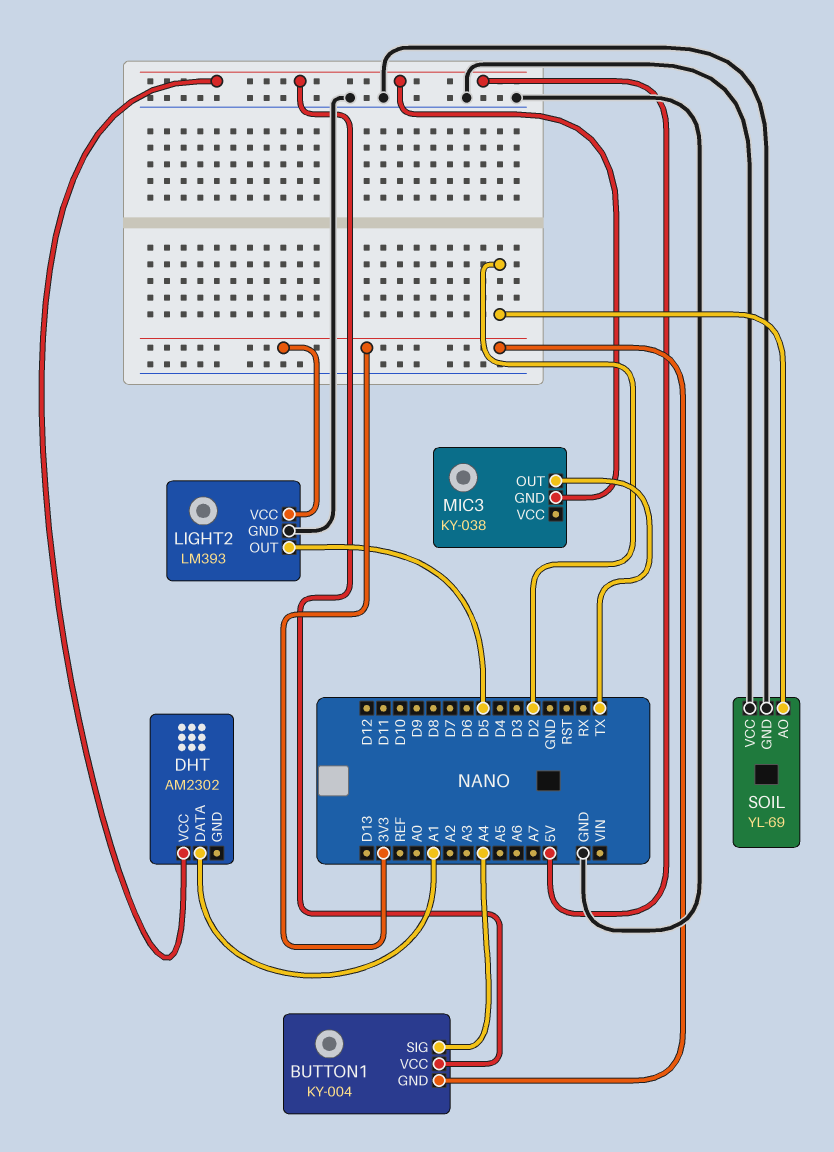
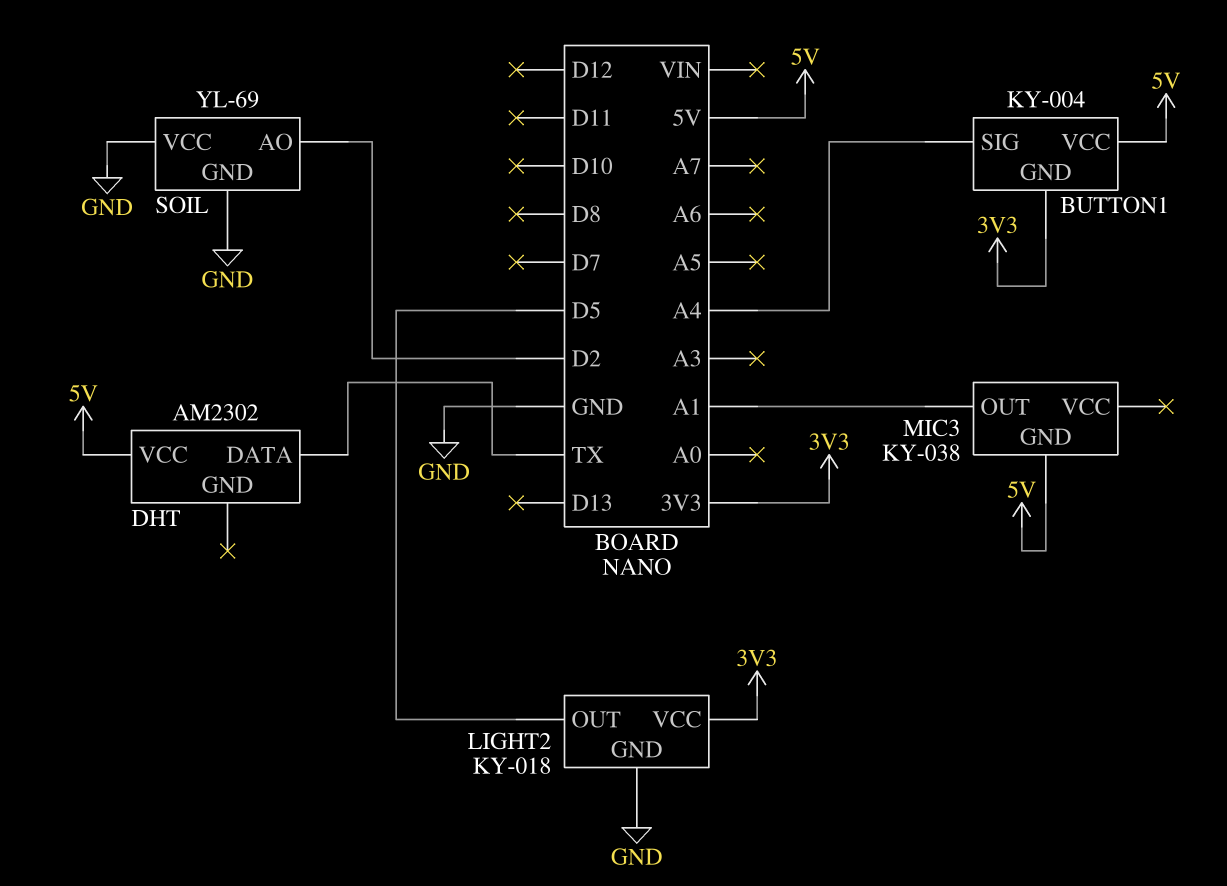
DHT pin DATA: A1 -> TX
LIGHT2: LM393 -> KY-018
MIC3 pin OUT: TX -> A1

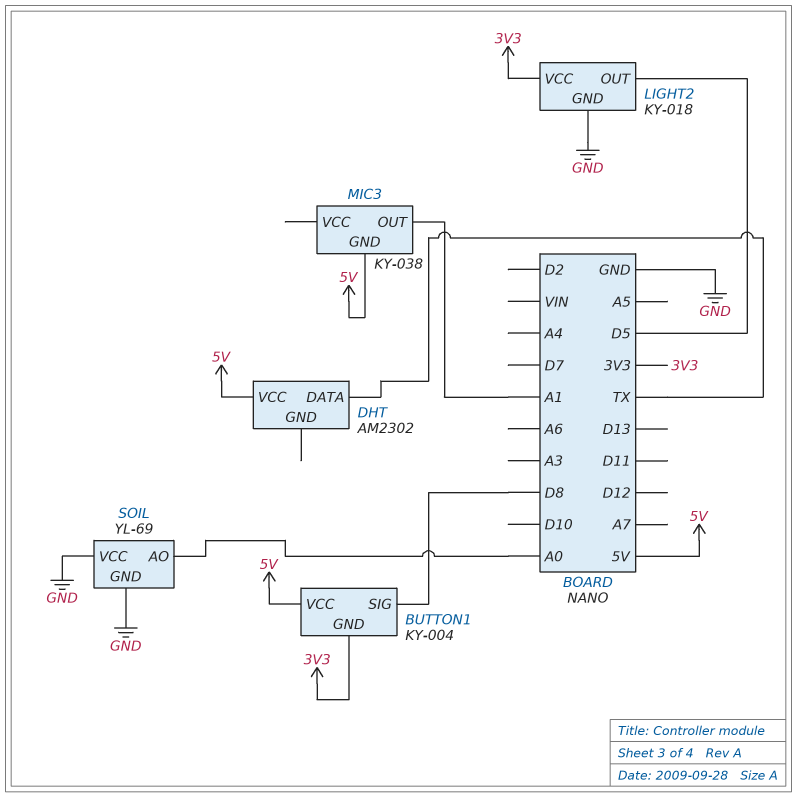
BUTTON1 pin SIG: A4 -> D8
SOIL pin AO: D2 -> A0

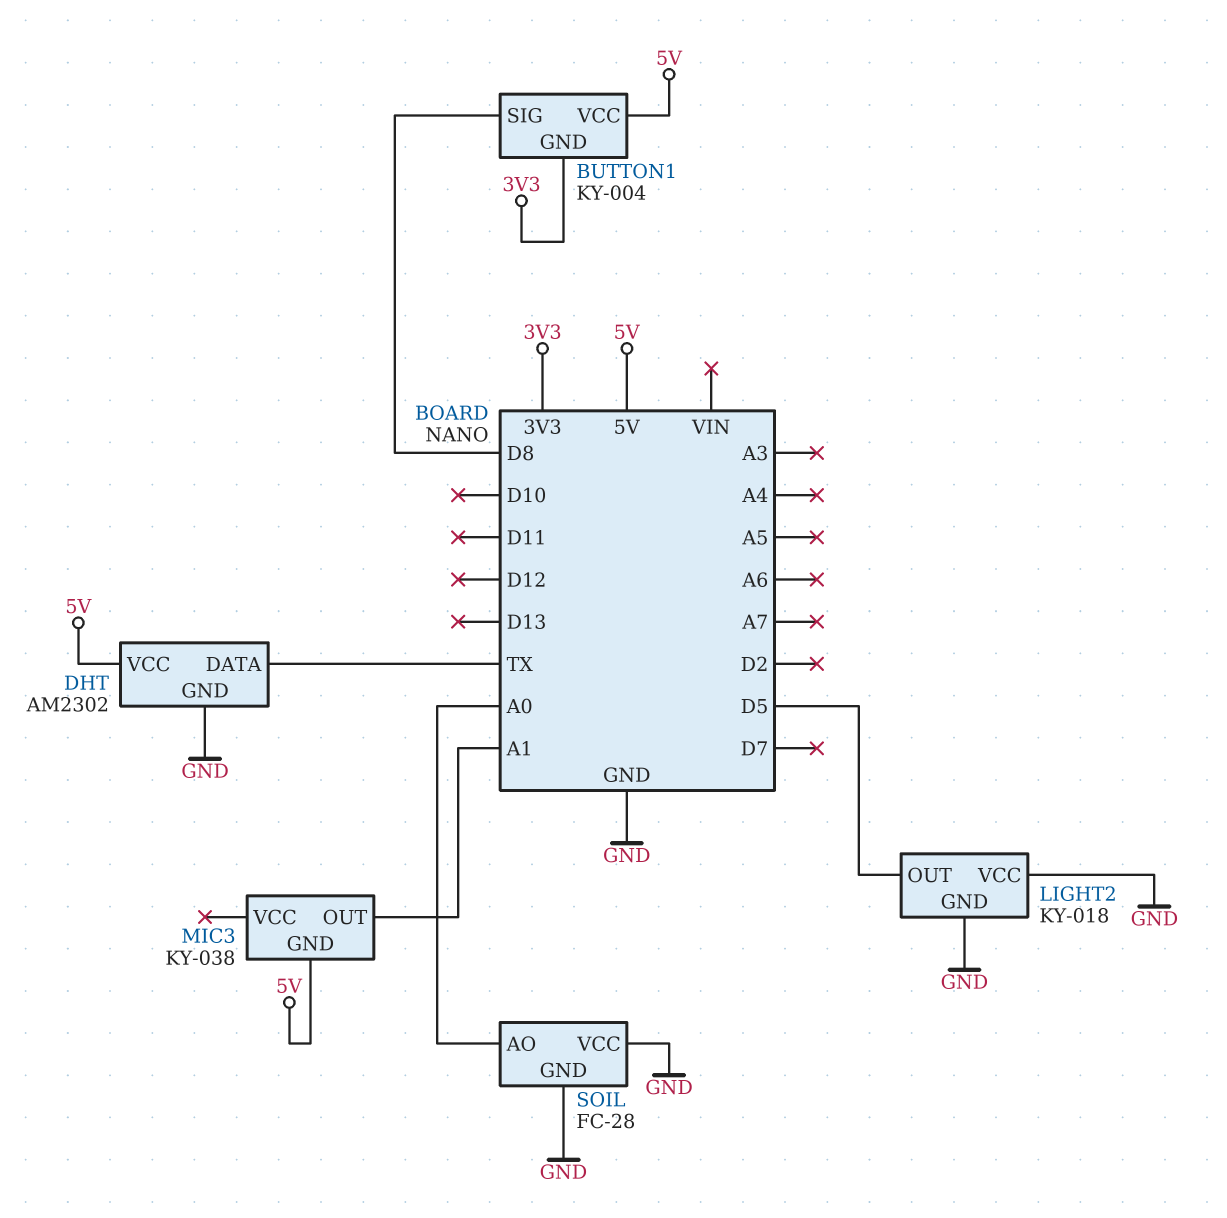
DHT pin GND: none -> GND
LIGHT2 pin VCC: 3V3 -> GND
SOIL: YL-69 -> FC-28

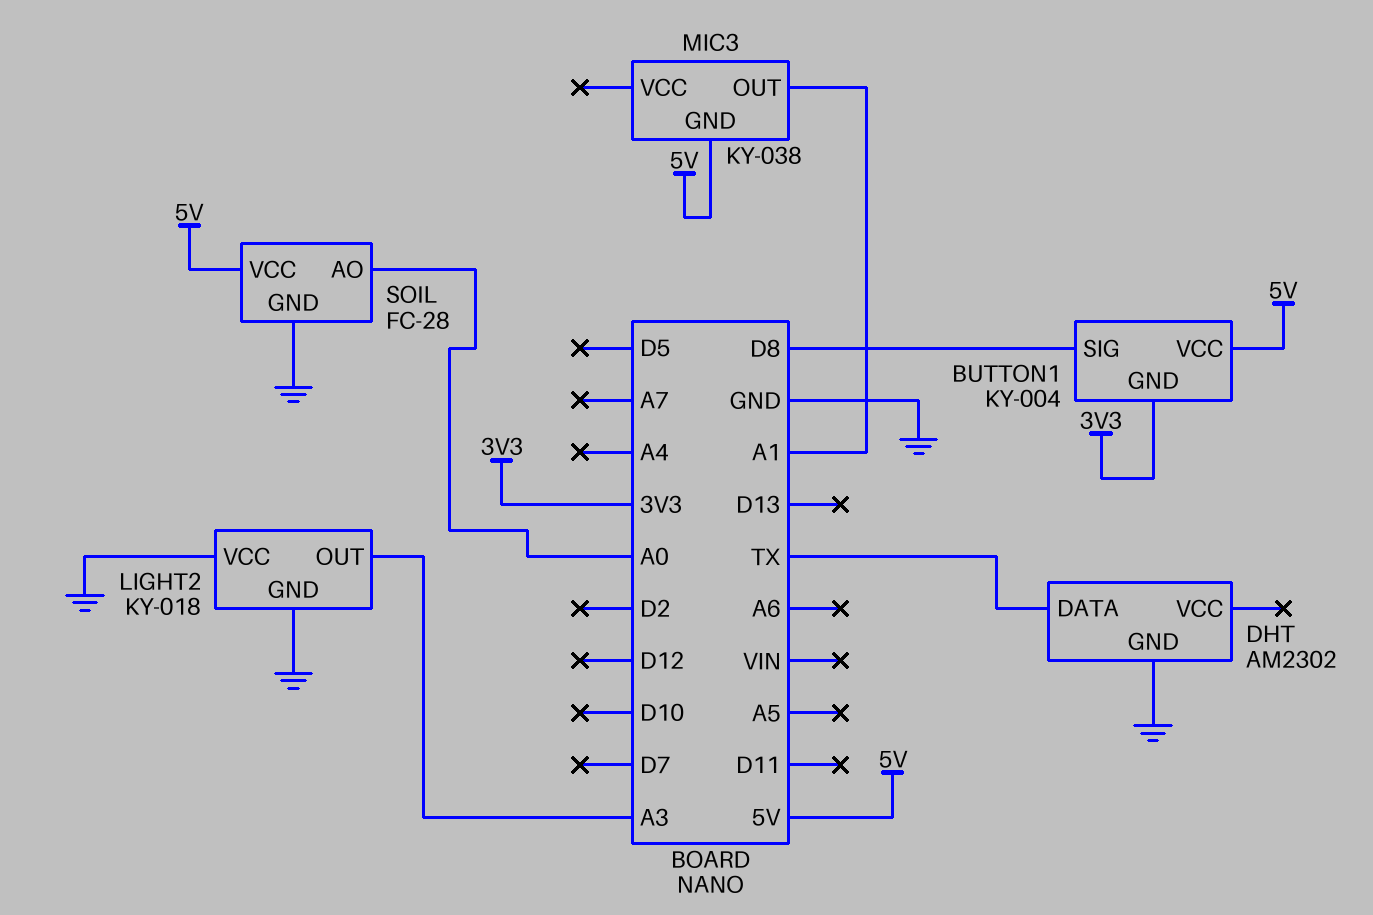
DHT pin VCC: 5V -> none
LIGHT2 pin OUT: D5 -> A3
SOIL pin VCC: GND -> 5V

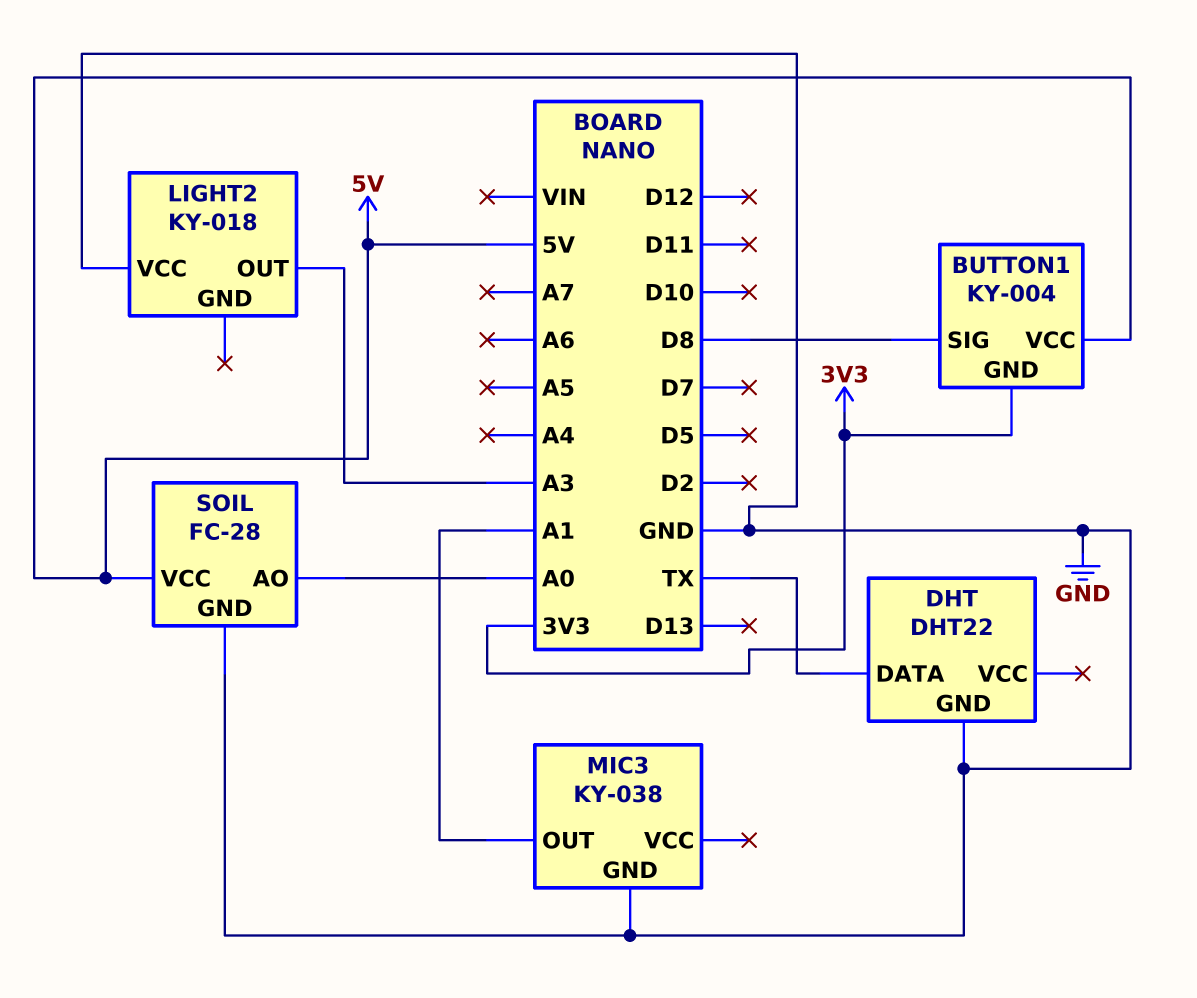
DHT: AM2302 -> DHT22
LIGHT2 pin GND: GND -> none
MIC3 pin GND: 5V -> GND

